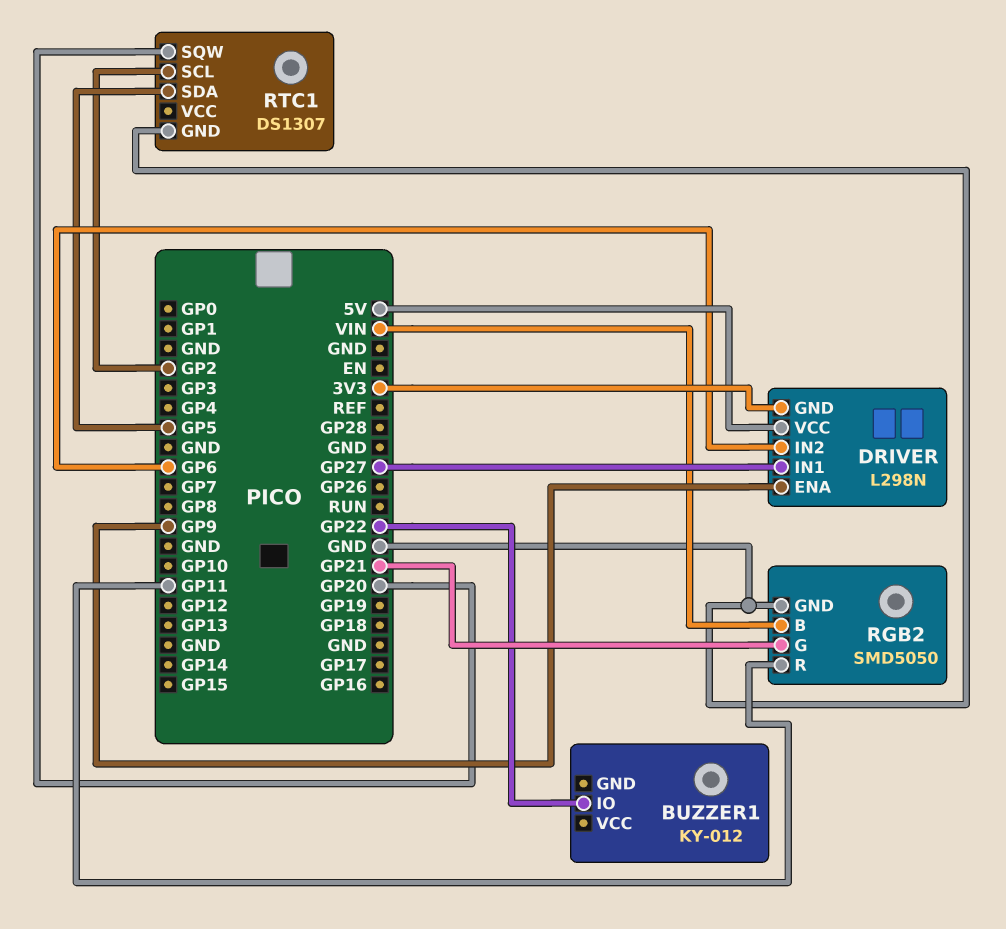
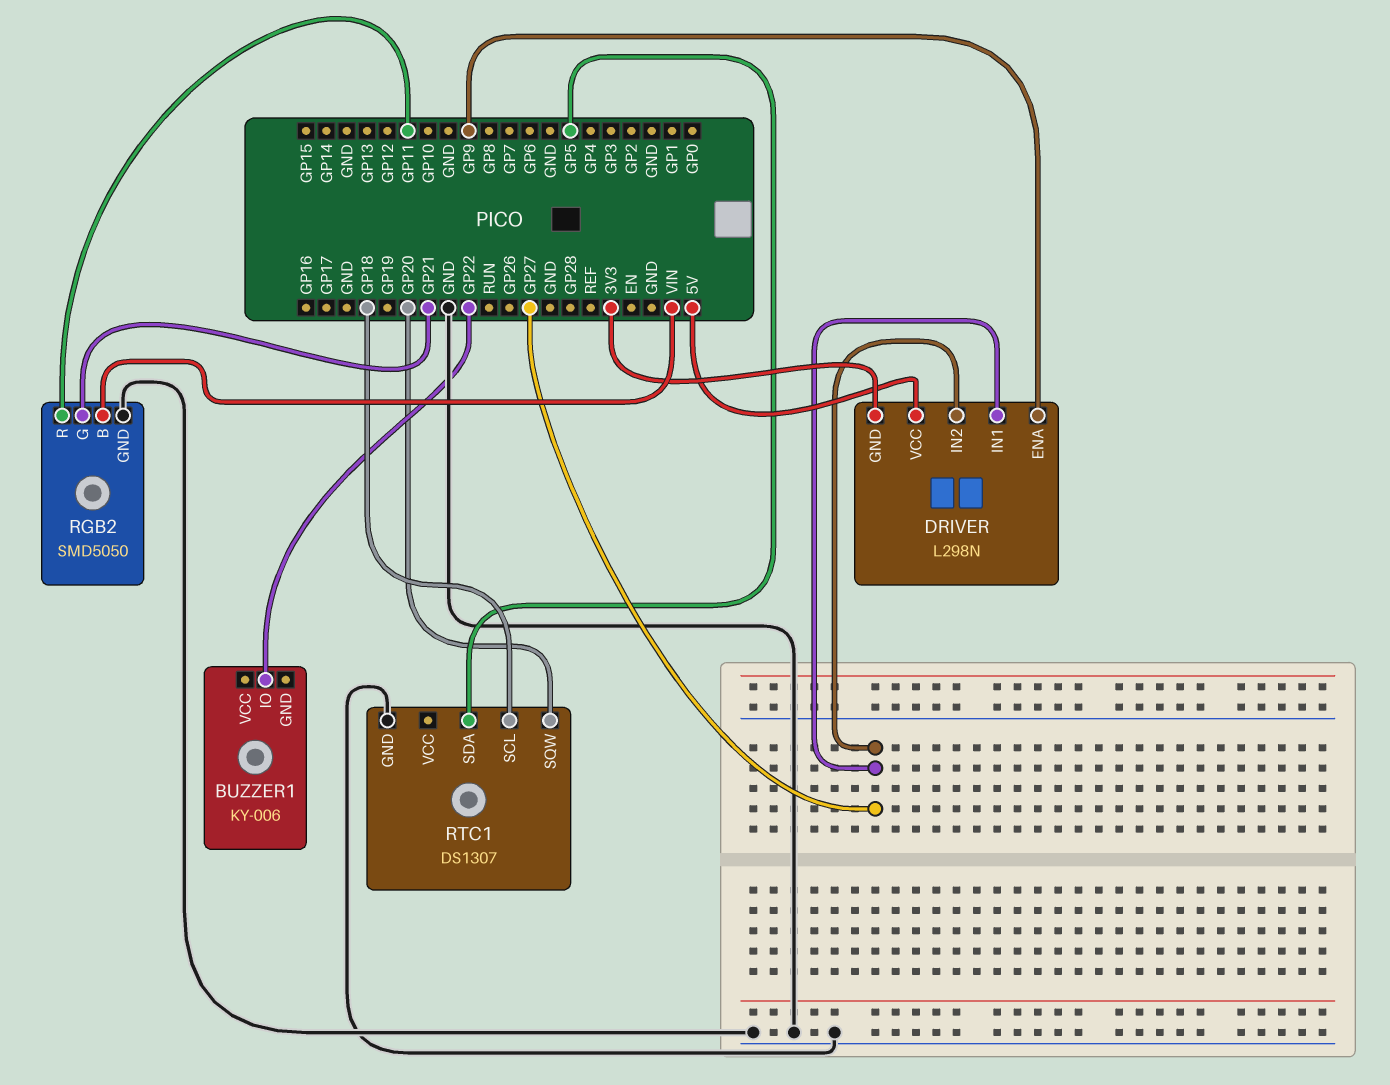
BUZZER1: KY-012 -> KY-006
DRIVER pin IN2: GP6 -> GP27
RTC1 pin SCL: GP2 -> GP18

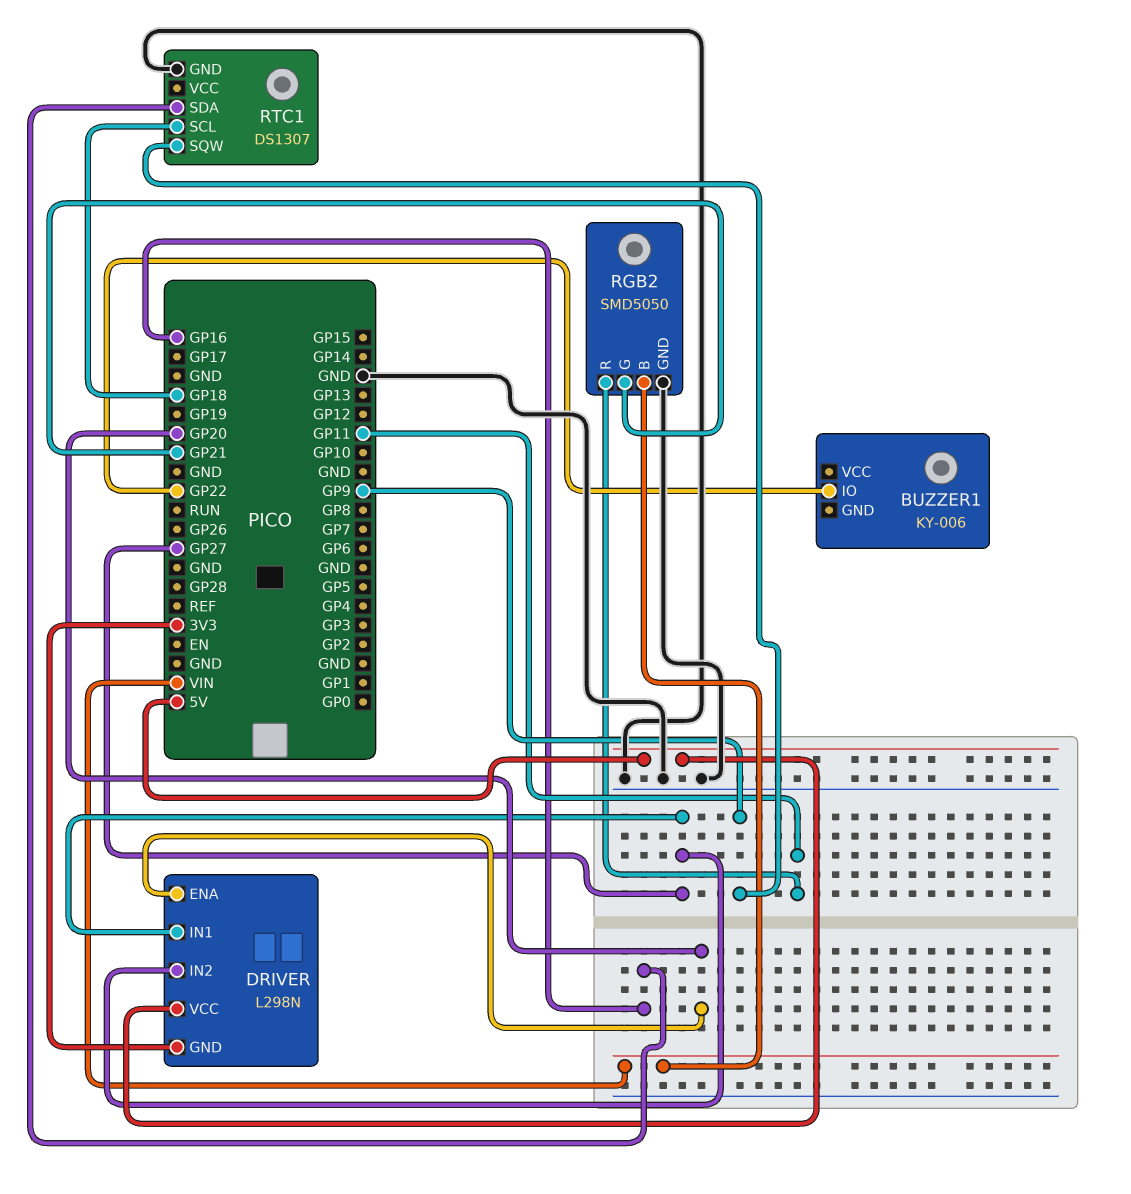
DRIVER pin ENA: GP9 -> GP20
RTC1 pin SDA: GP5 -> GP16
RTC1 pin SQW: GP20 -> GP9

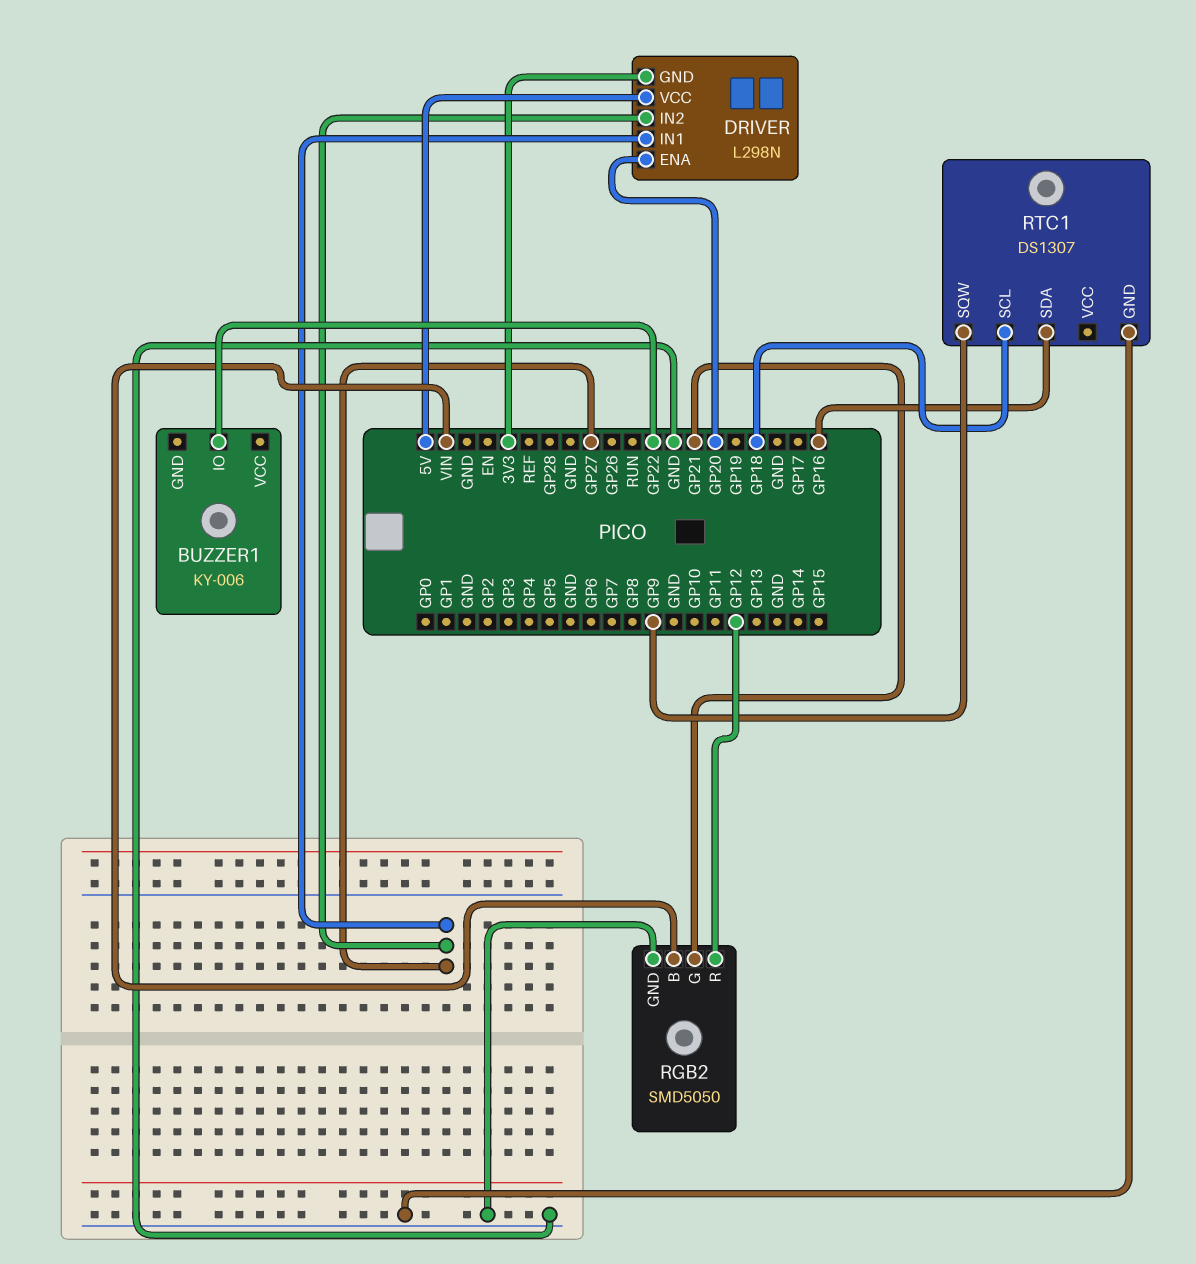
RGB2 pin R: GP11 -> GP12

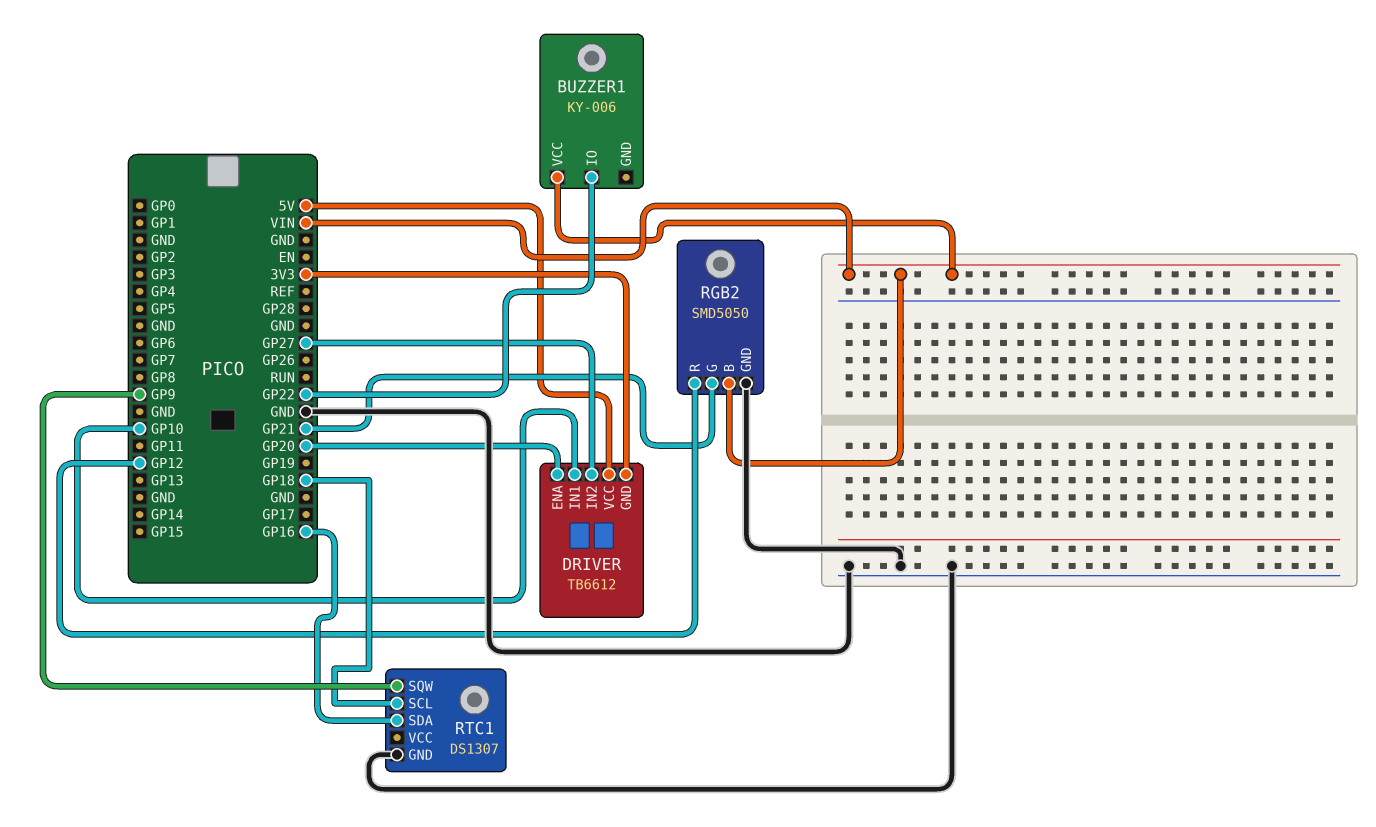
BUZZER1 pin VCC: none -> VIN
DRIVER: L298N -> TB6612
DRIVER pin IN1: GP27 -> GP10

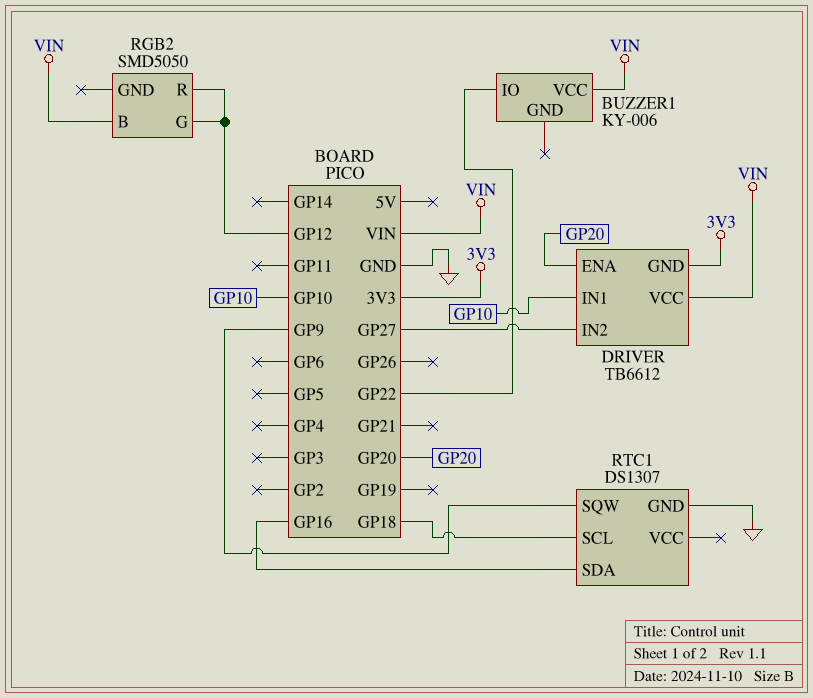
DRIVER pin VCC: 5V -> VIN
RGB2 pin G: GP21 -> GP12
RGB2 pin GND: GND -> none

